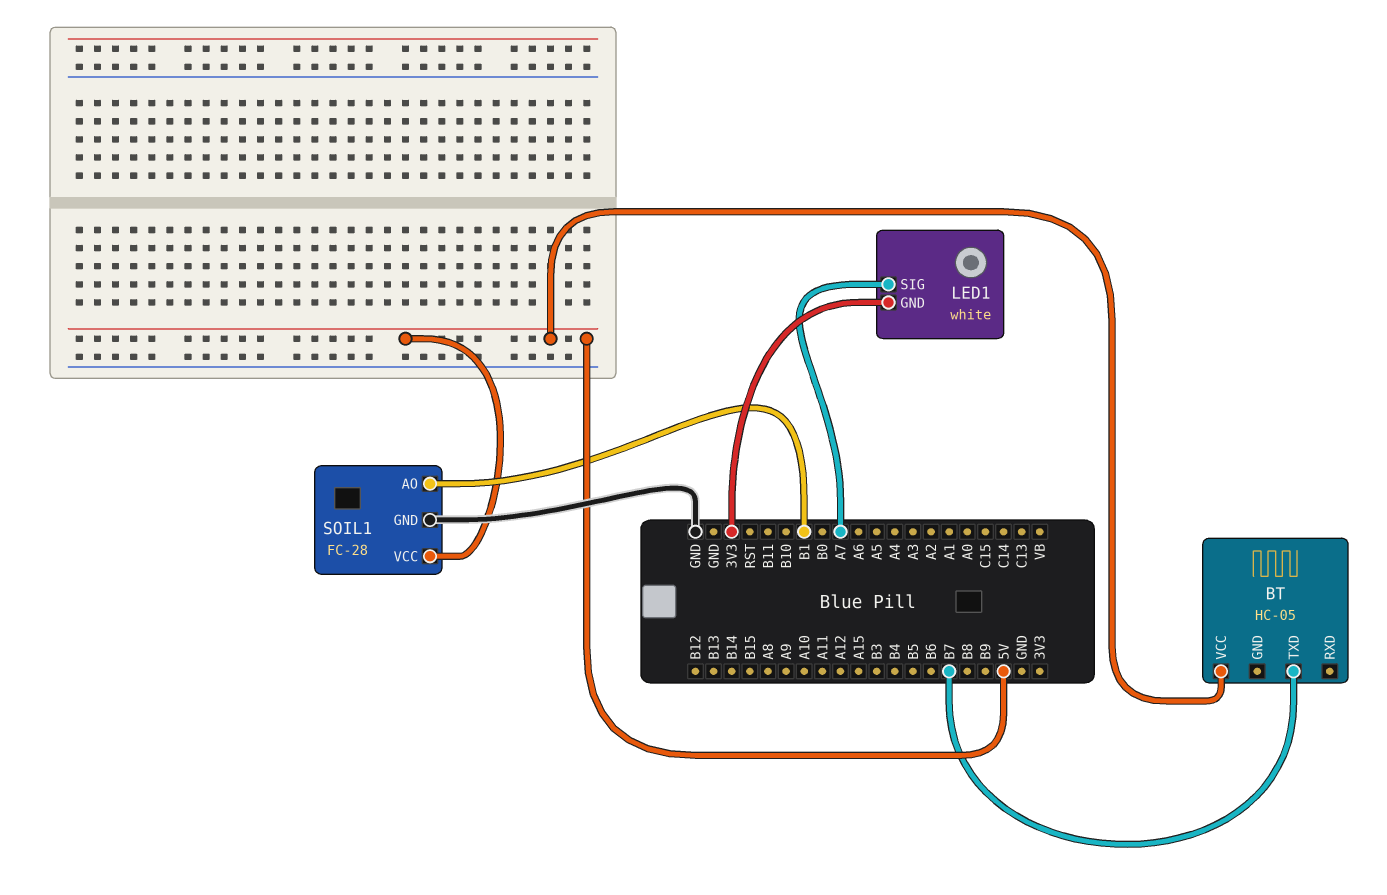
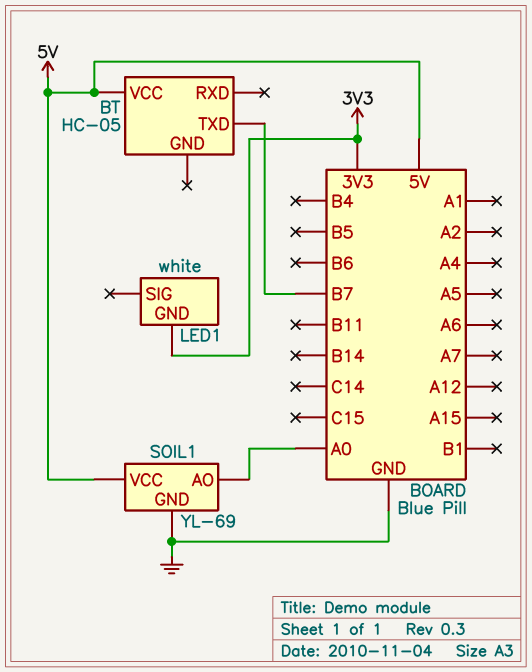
LED1 pin SIG: A7 -> none
SOIL1: FC-28 -> YL-69
SOIL1 pin AO: B1 -> A0

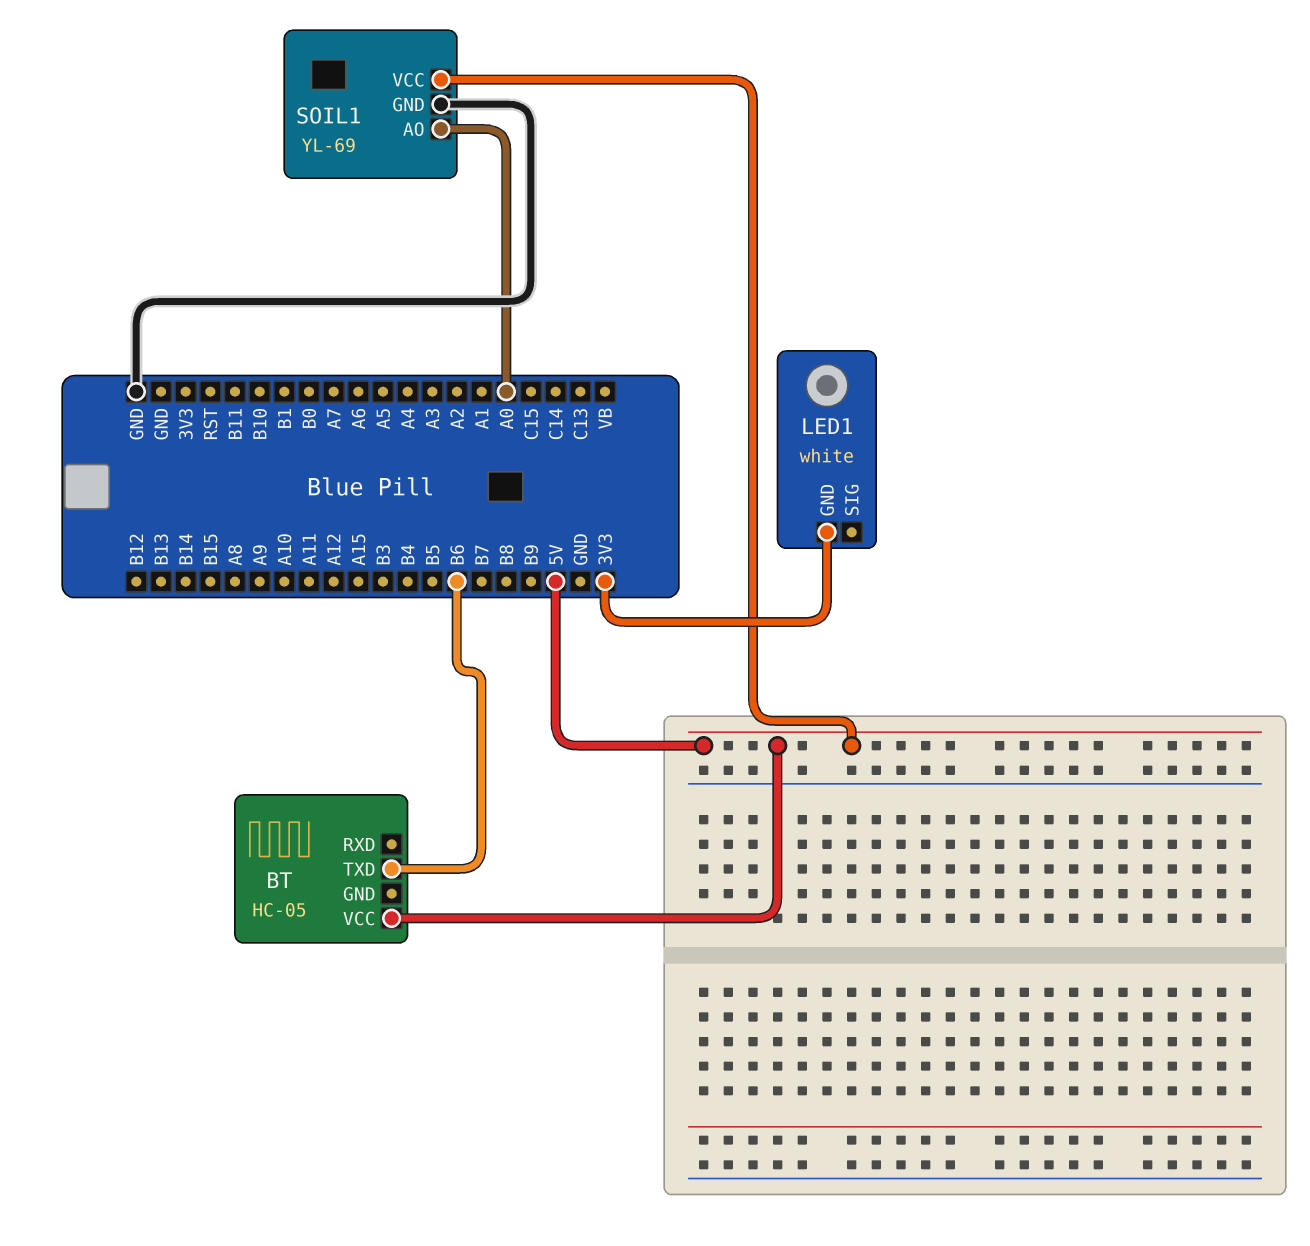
BT pin TXD: B7 -> B6

